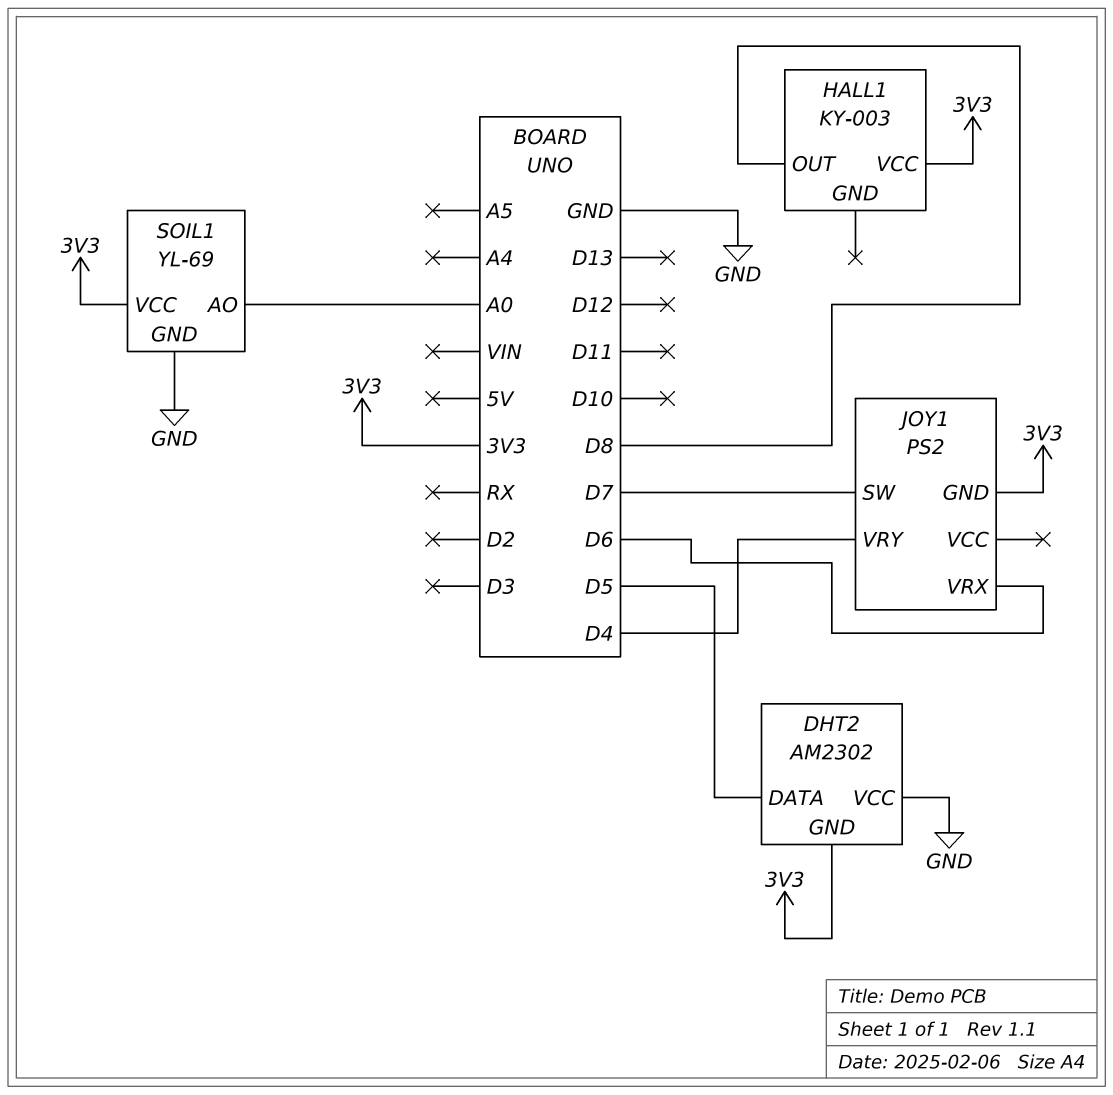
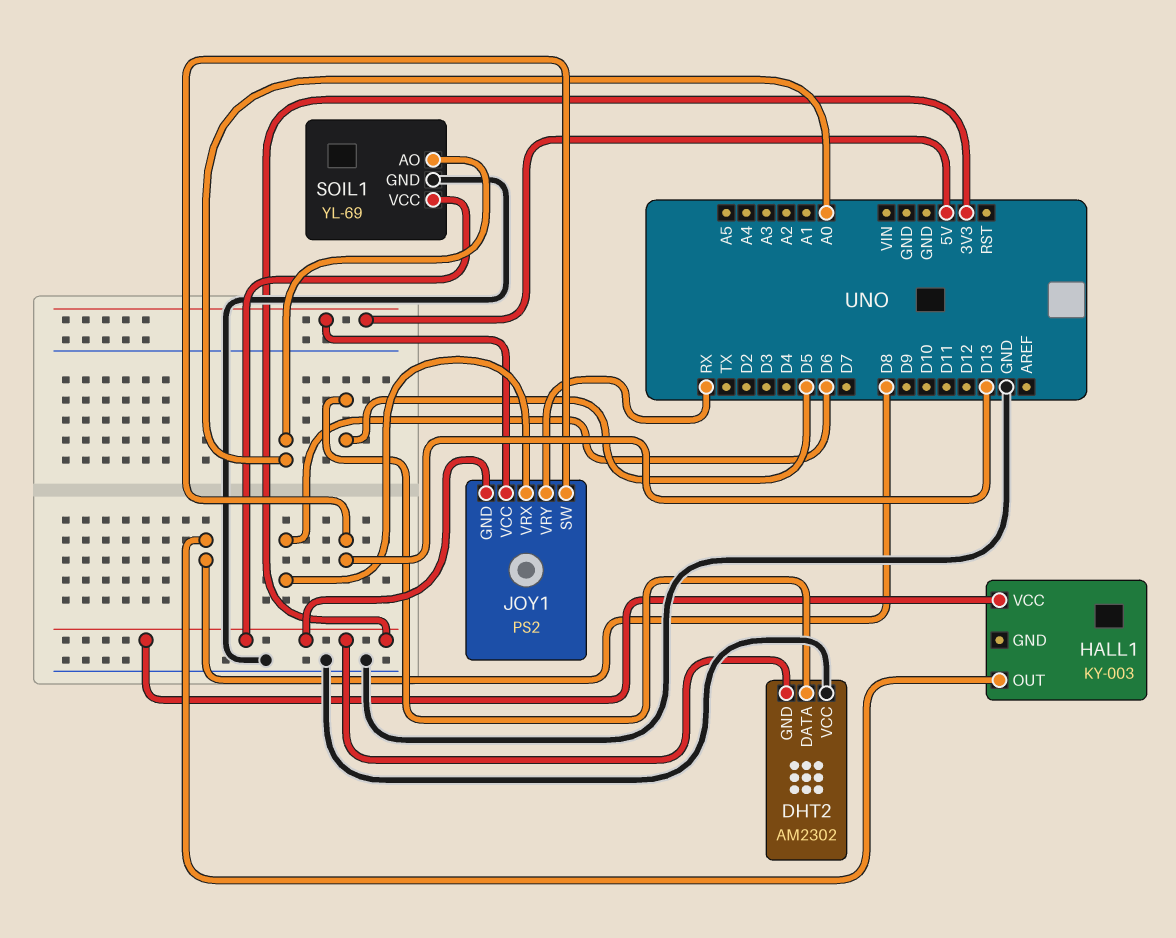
JOY1 pin SW: D7 -> D13
JOY1 pin VCC: none -> 5V
JOY1 pin VRY: D4 -> RX

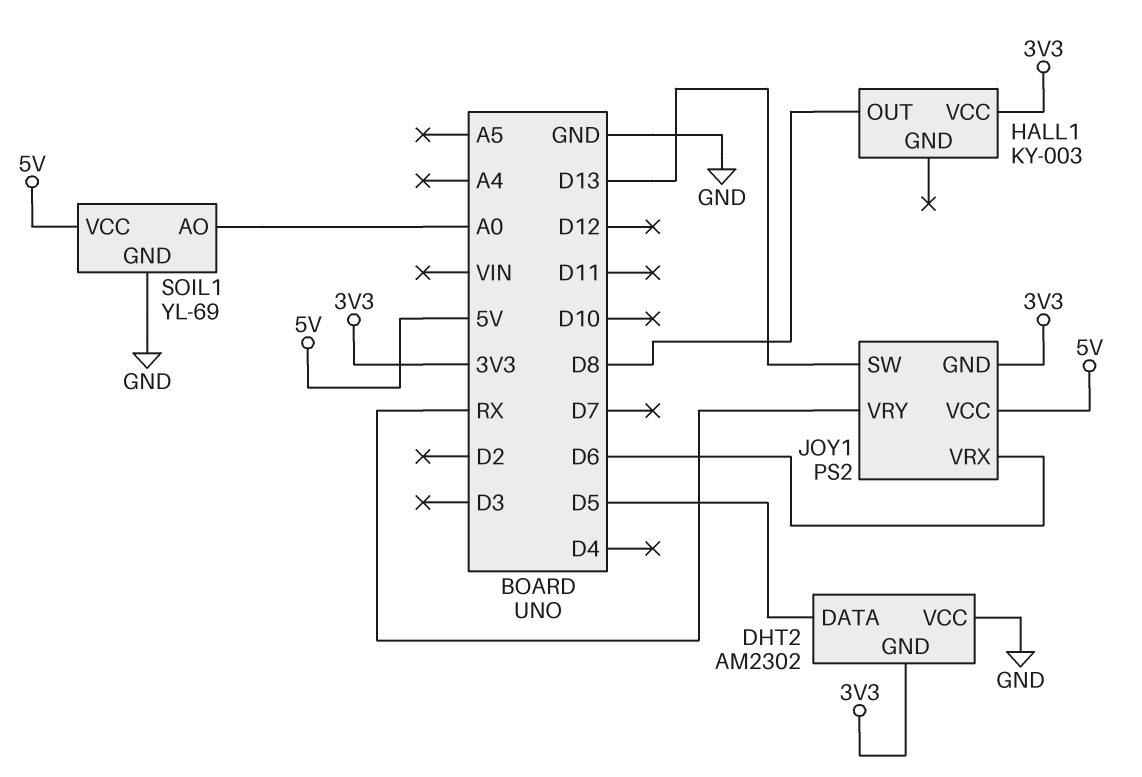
SOIL1 pin VCC: 3V3 -> 5V

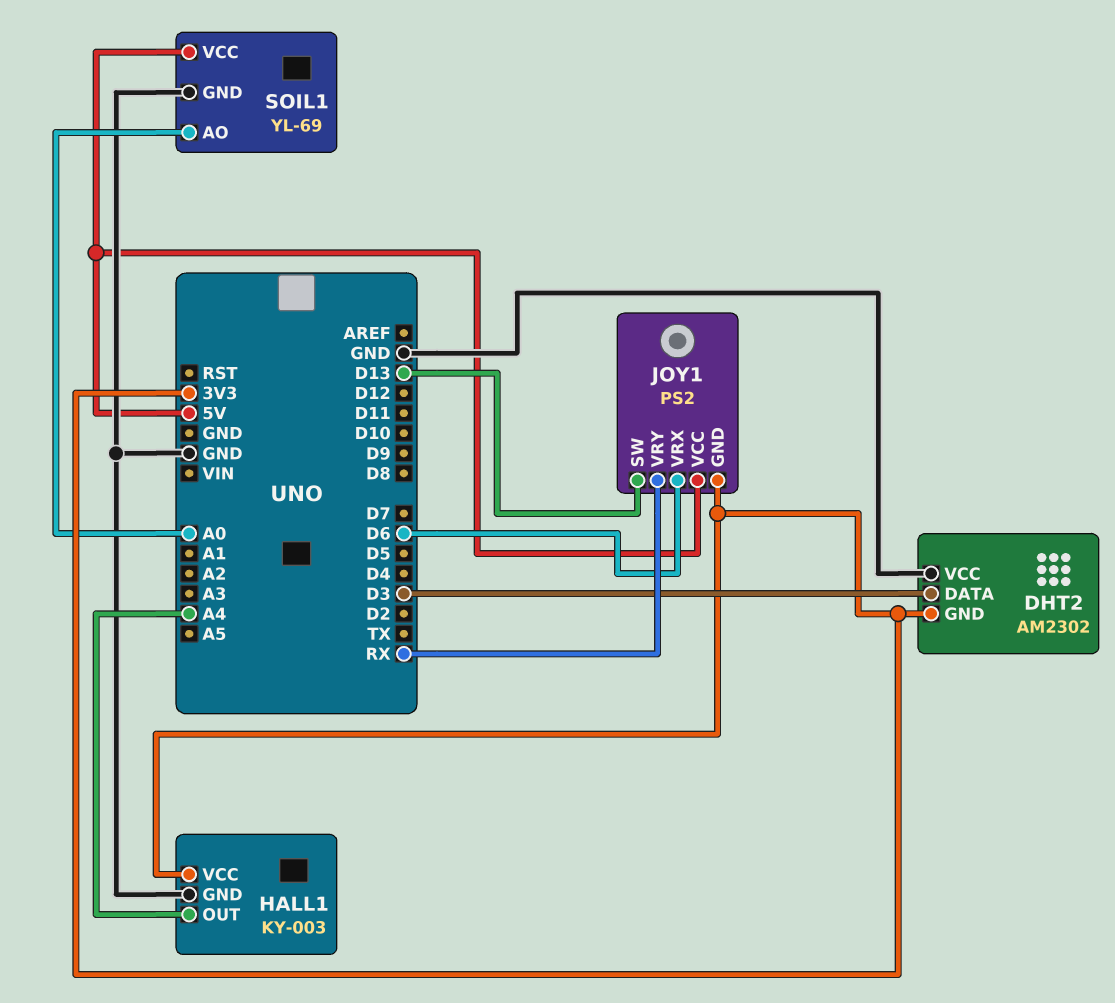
DHT2 pin DATA: D5 -> D3
HALL1 pin GND: none -> GND
HALL1 pin OUT: D8 -> A4

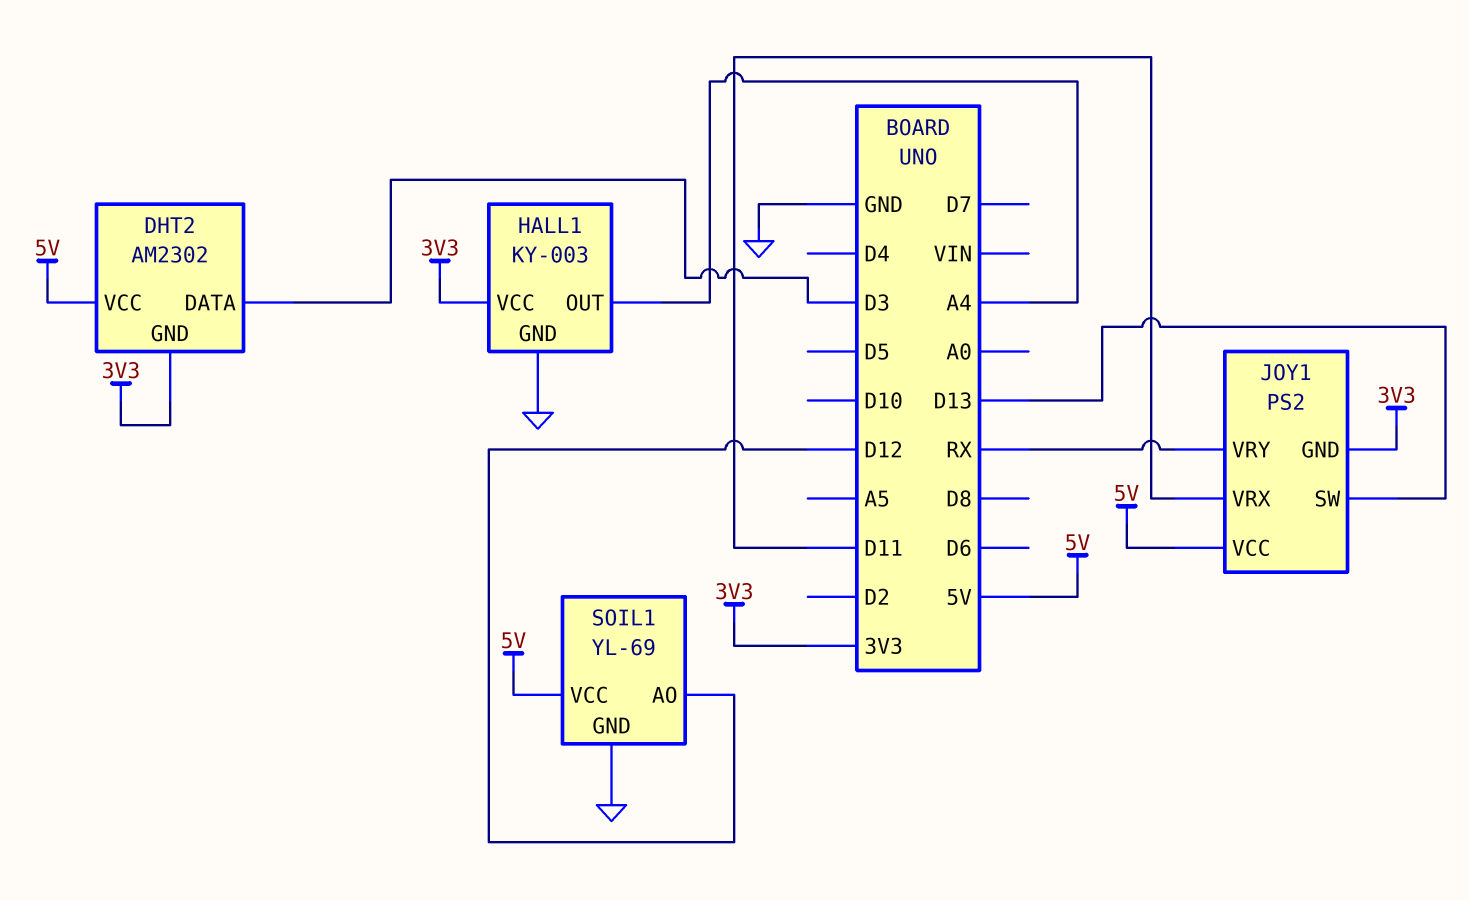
DHT2 pin VCC: GND -> 5V
JOY1 pin VRX: D6 -> D11
SOIL1 pin AO: A0 -> D12

